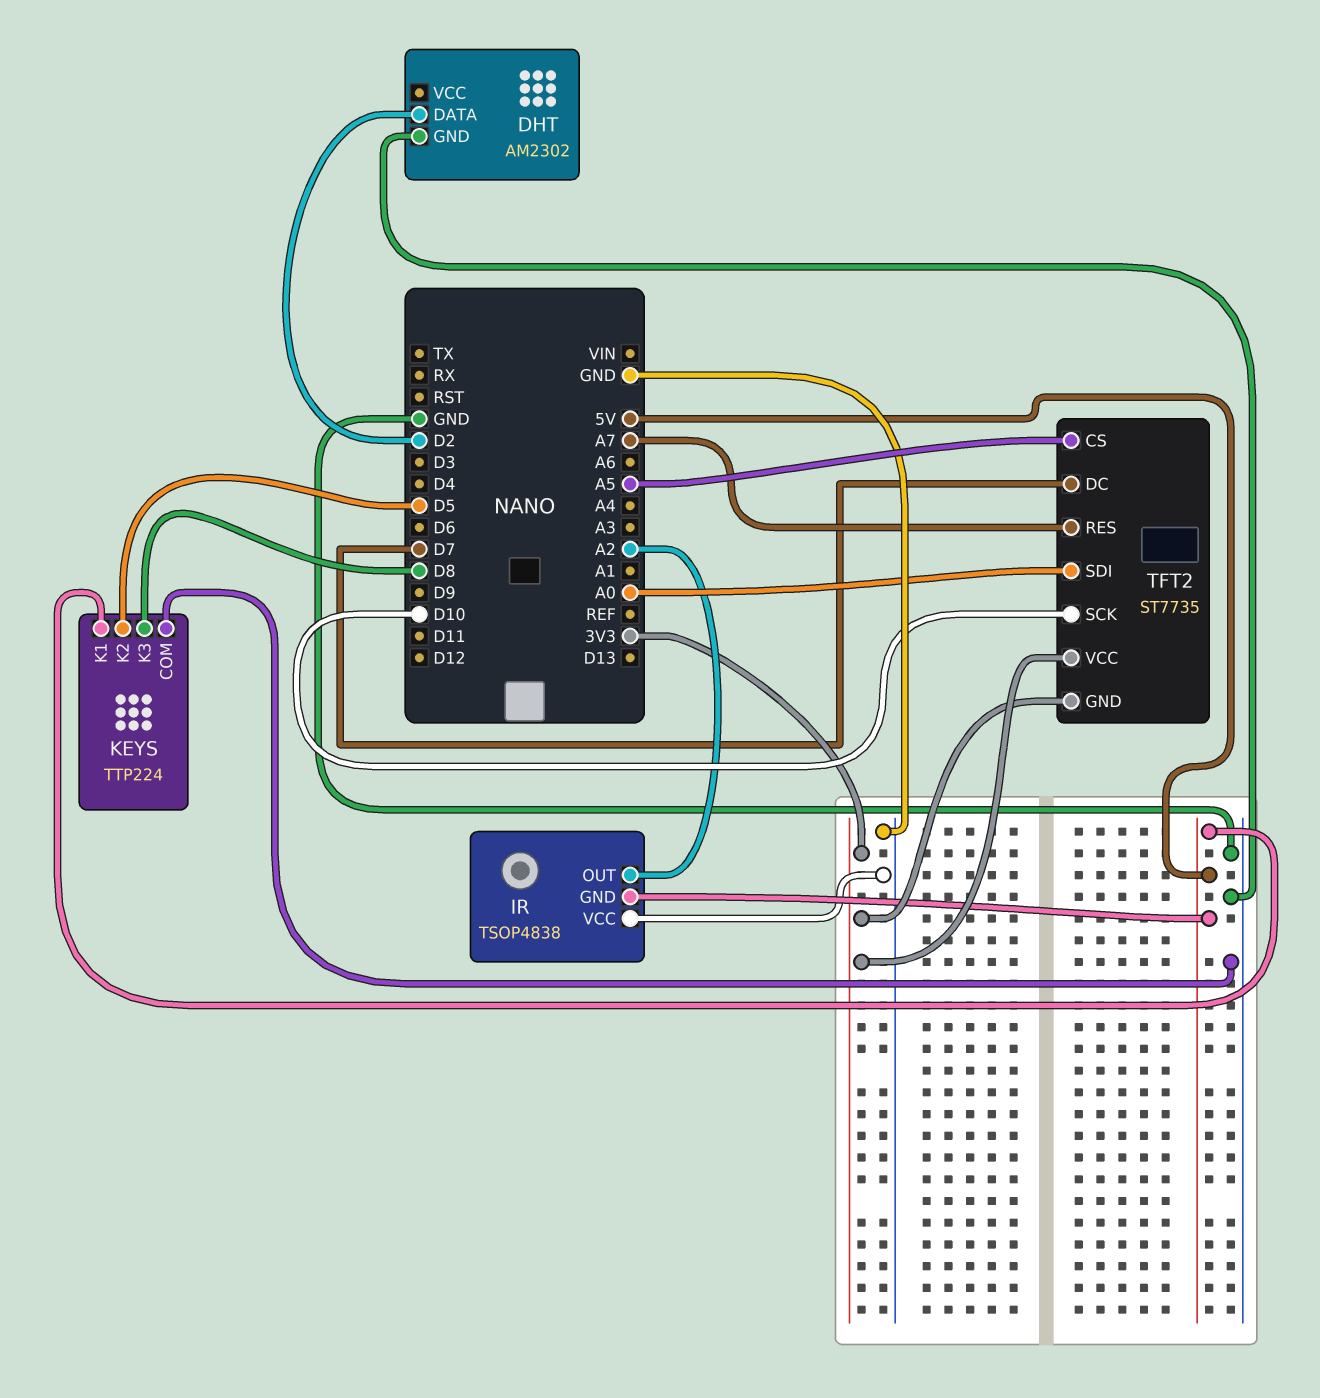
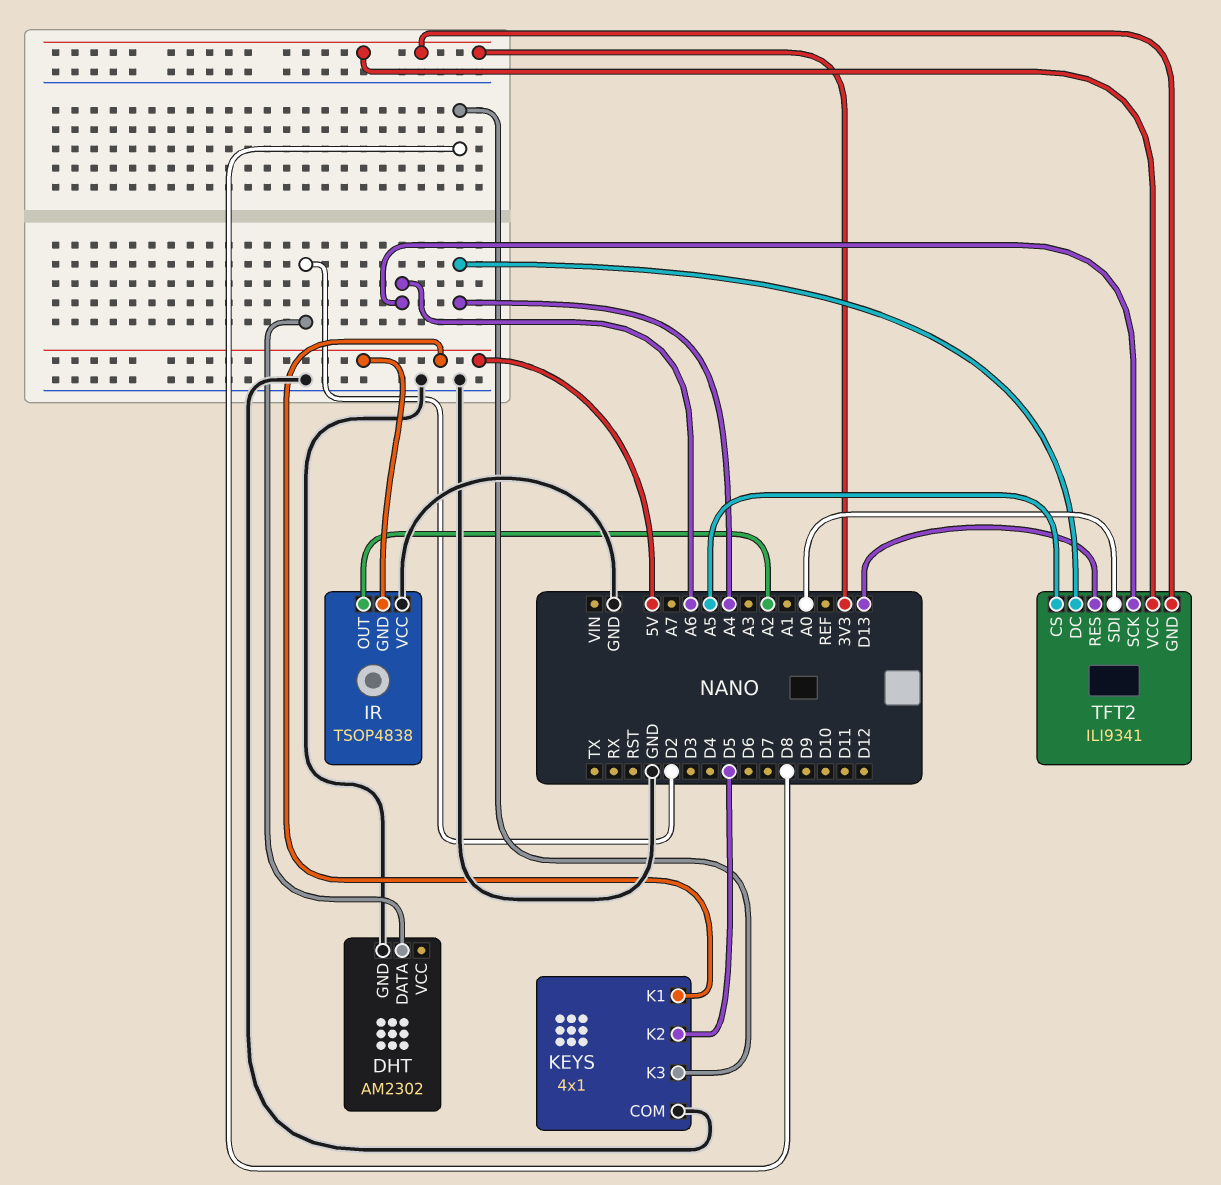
KEYS: TTP224 -> 4x1
TFT2: ST7735 -> ILI9341
TFT2 pin DC: D7 -> A4
TFT2 pin RES: A7 -> D13
TFT2 pin SCK: D10 -> A6

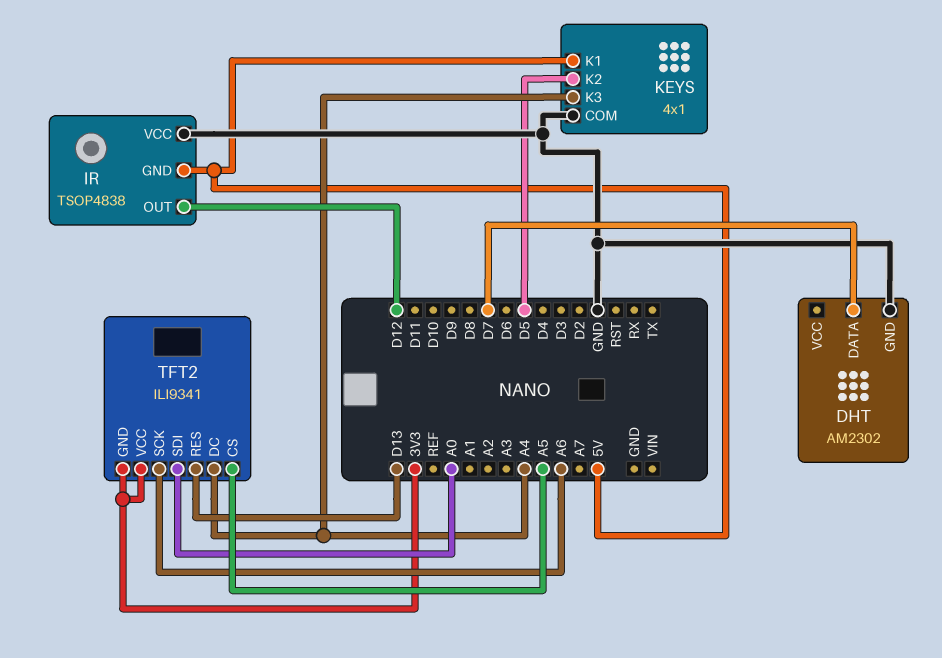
DHT pin DATA: D2 -> D7
IR pin OUT: A2 -> D12
KEYS pin K3: D8 -> A4

